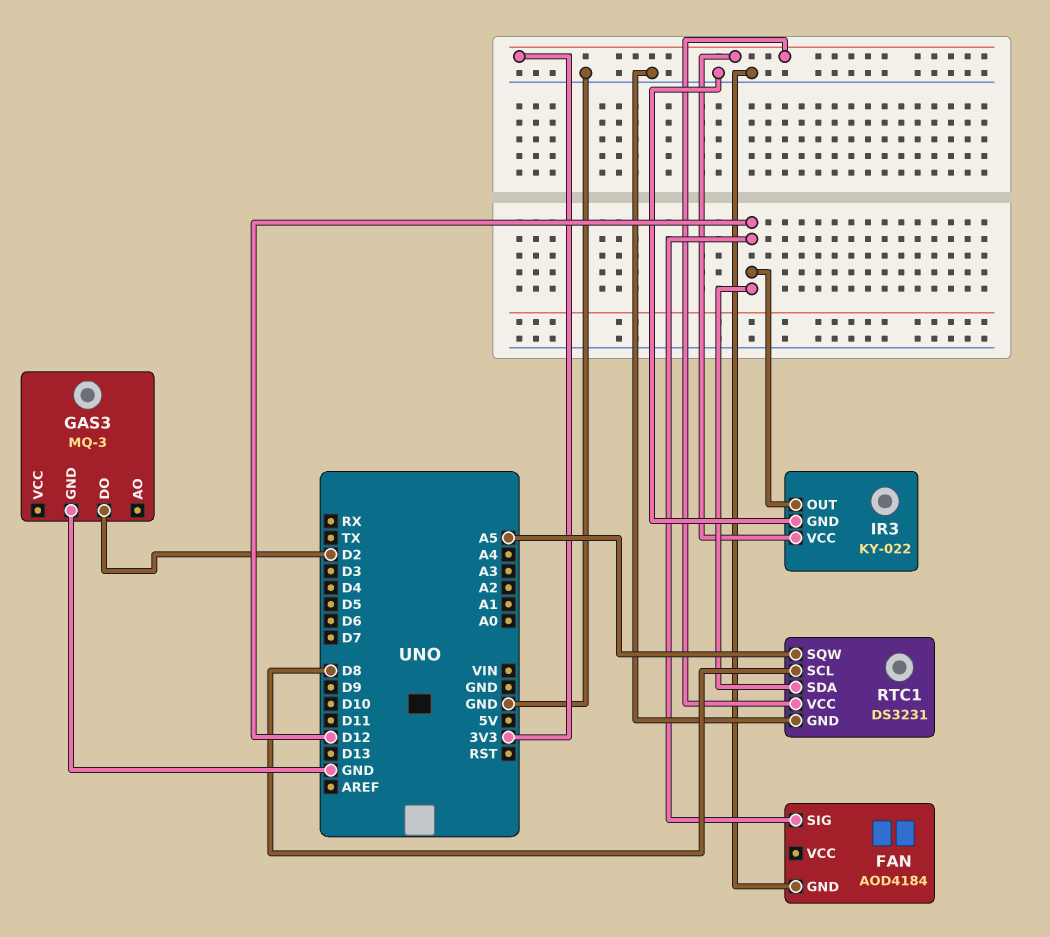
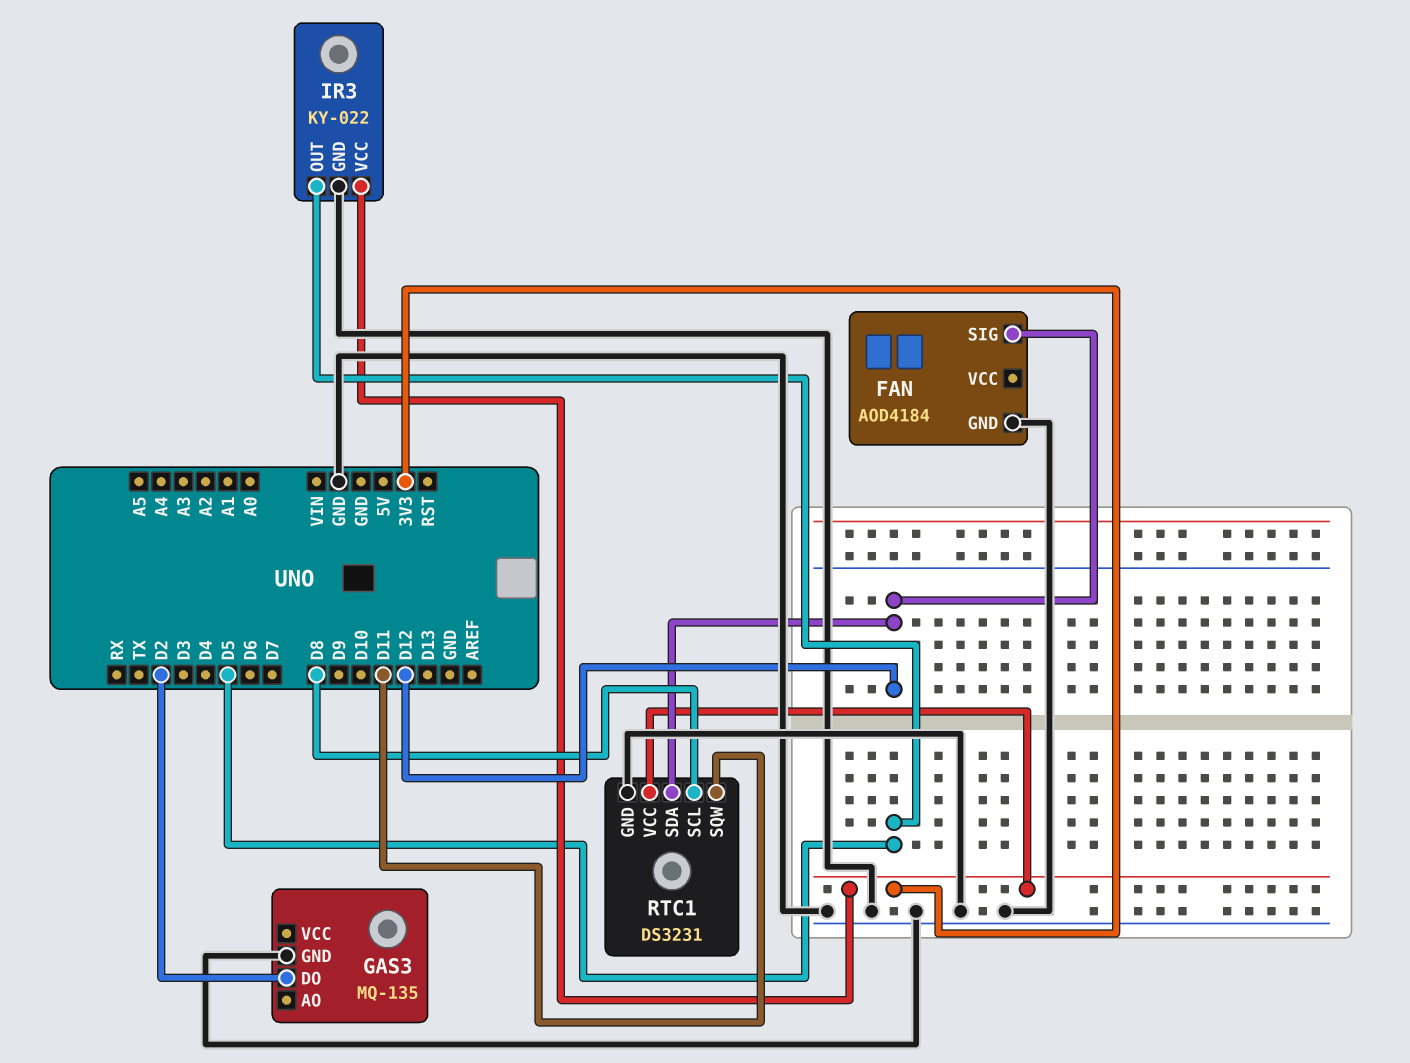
GAS3: MQ-3 -> MQ-135
IR3 pin OUT: D12 -> D5
RTC1 pin SQW: A5 -> D11

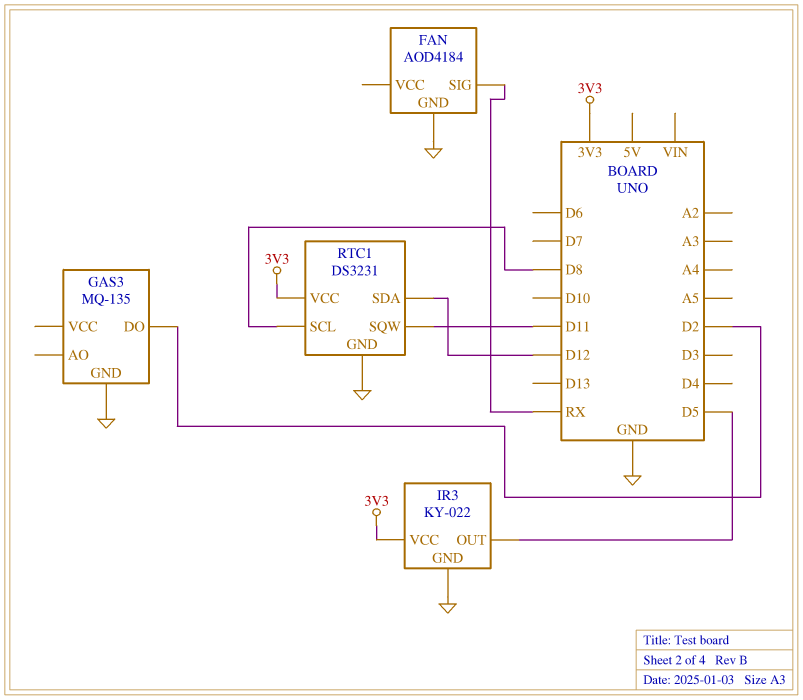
FAN pin SIG: D12 -> RX

